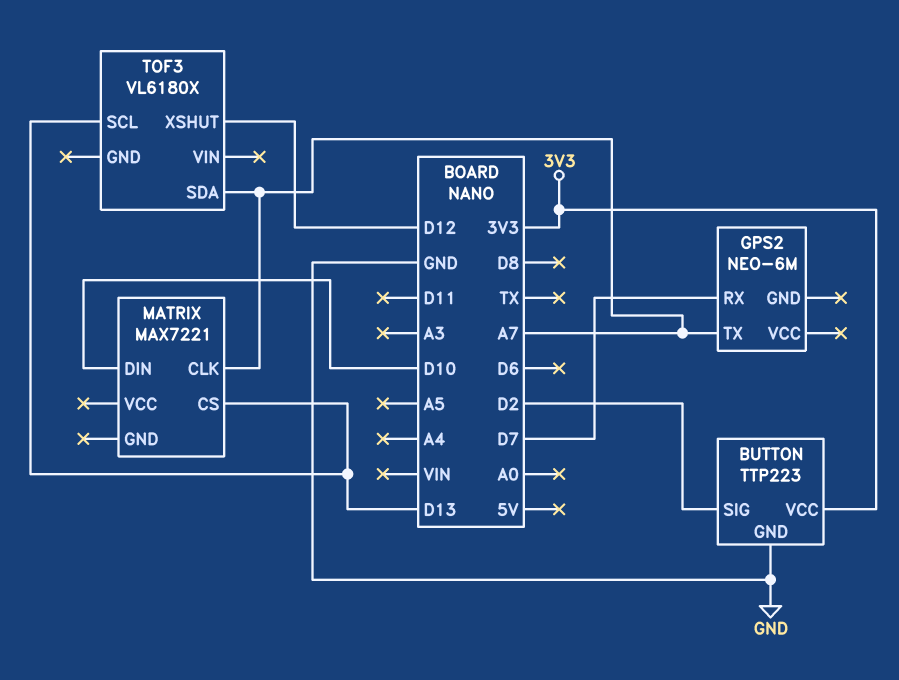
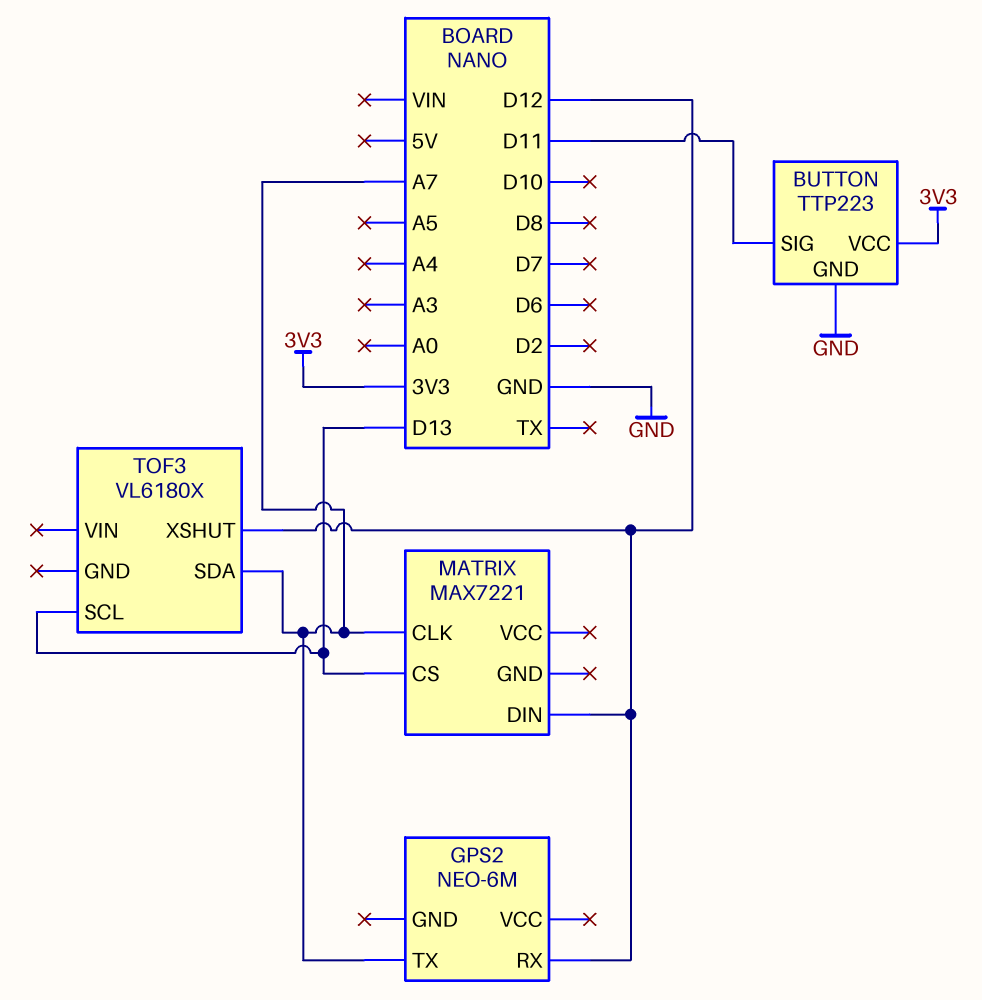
BUTTON pin SIG: D2 -> D11
GPS2 pin RX: D7 -> D12
MATRIX pin DIN: D10 -> D12

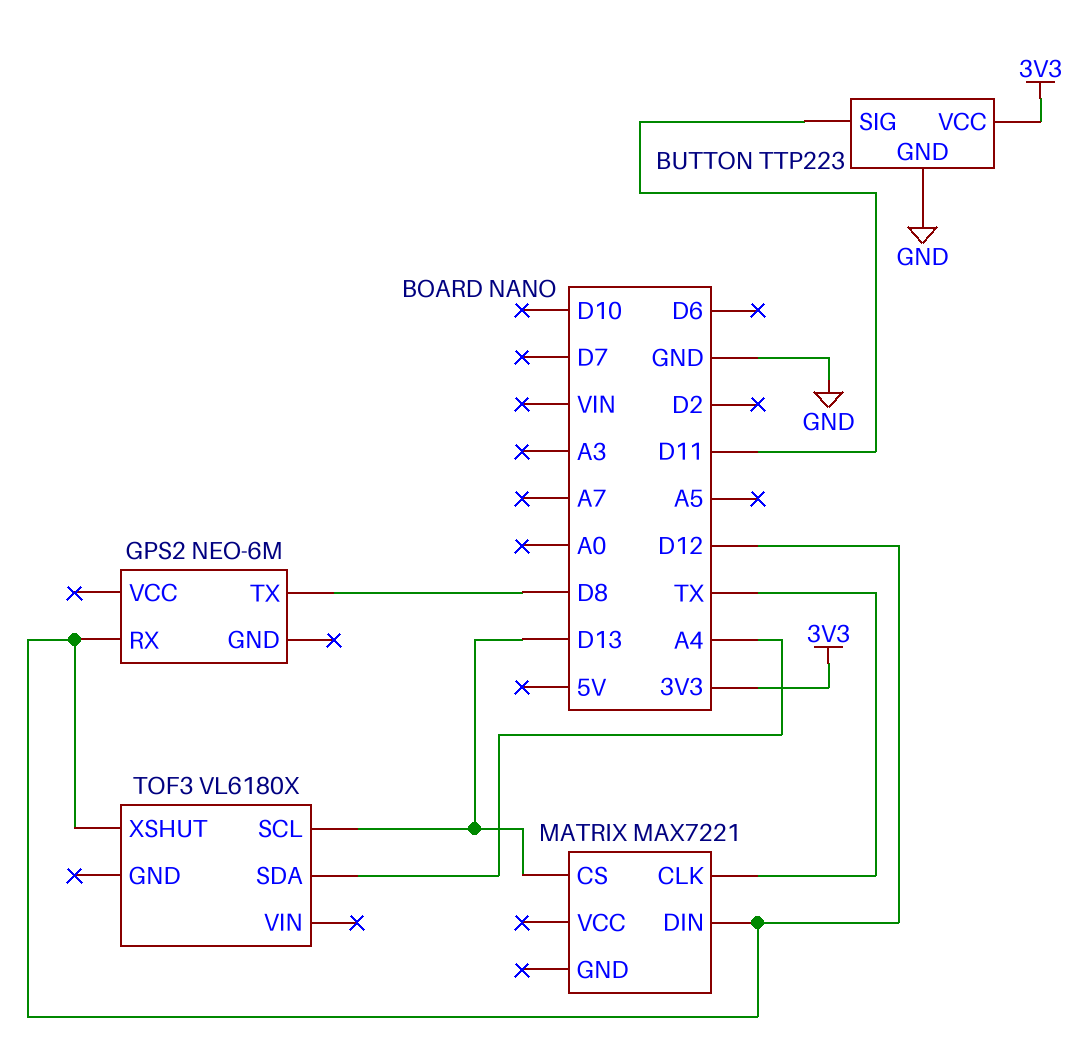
GPS2 pin TX: A7 -> D8
MATRIX pin CLK: A7 -> TX
TOF3 pin SDA: A7 -> A4

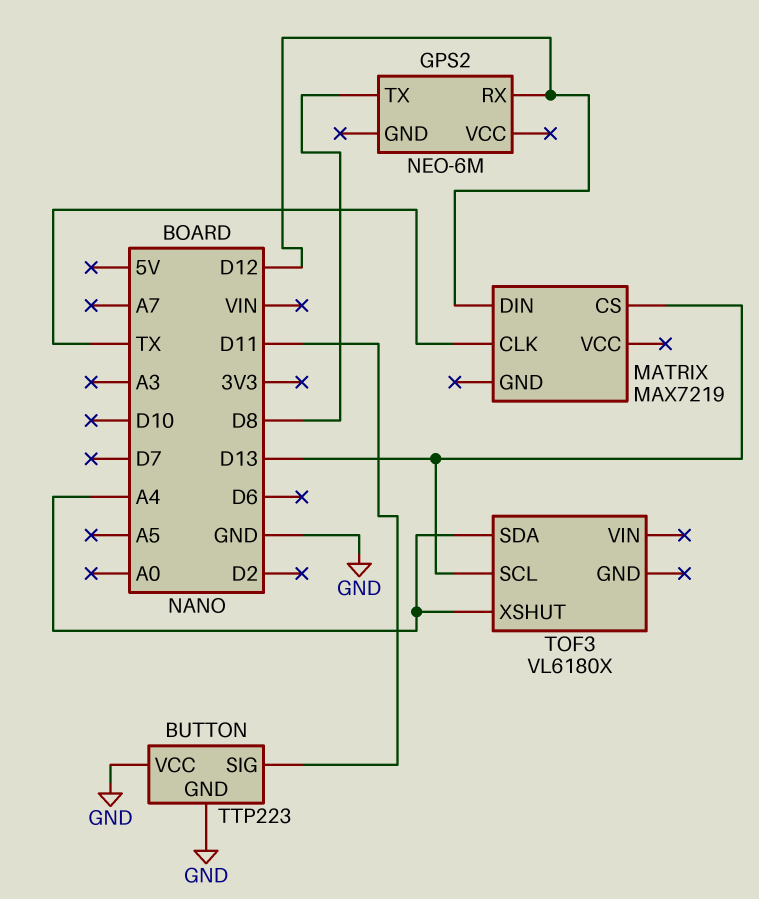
BUTTON pin VCC: 3V3 -> GND
MATRIX: MAX7221 -> MAX7219
TOF3 pin XSHUT: D12 -> A4

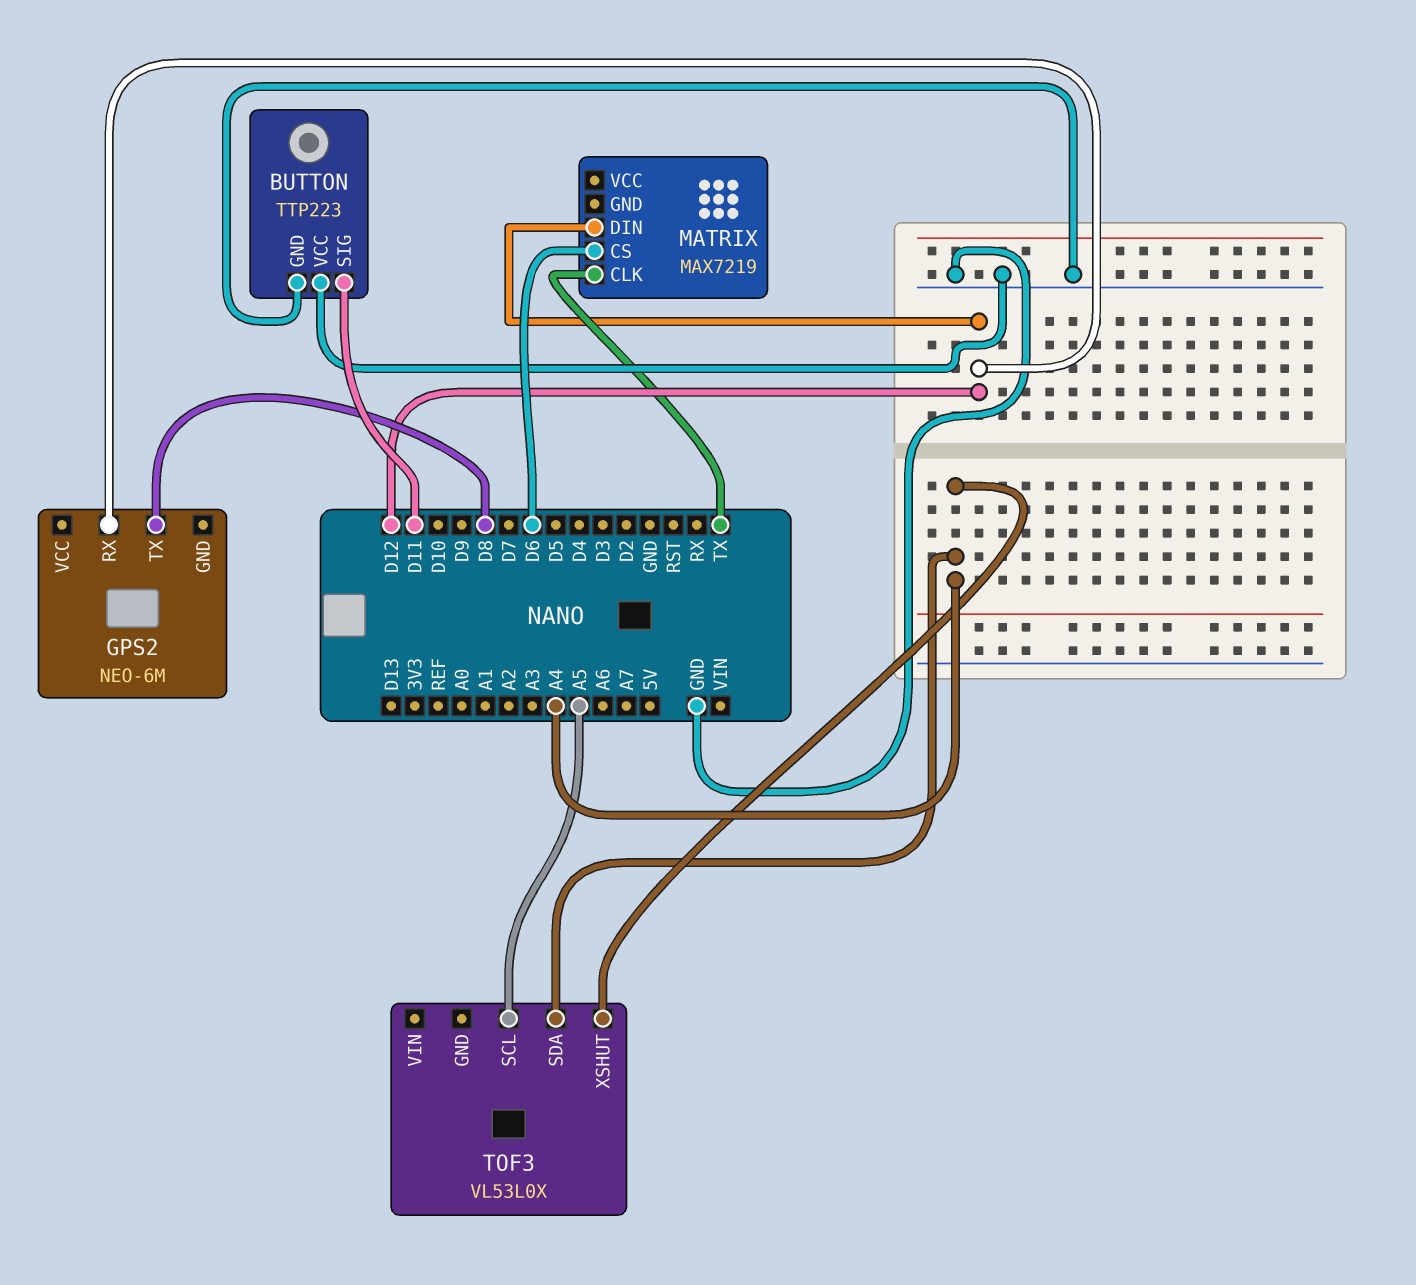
MATRIX pin CS: D13 -> D6
TOF3: VL6180X -> VL53L0X
TOF3 pin SCL: D13 -> A5

